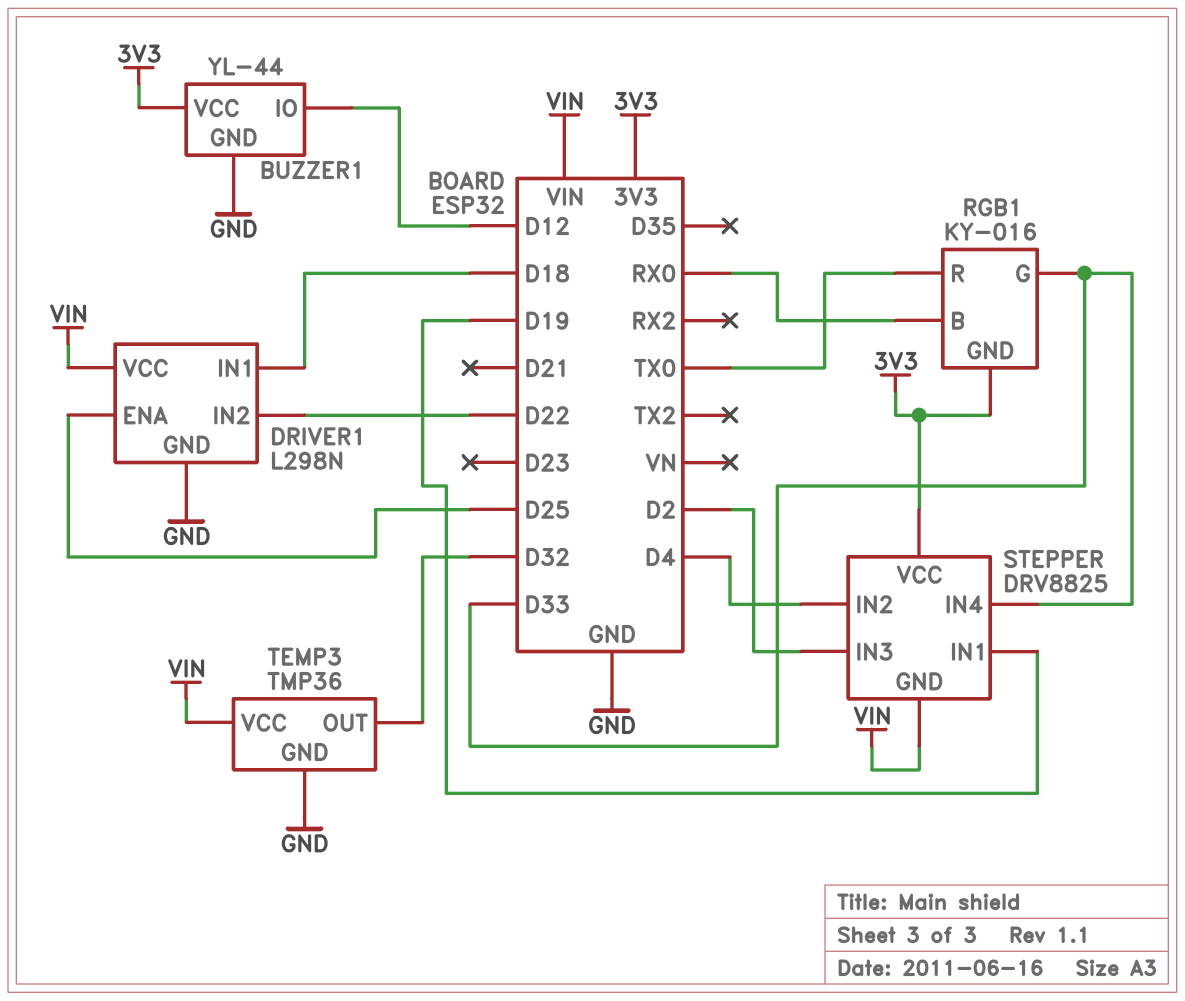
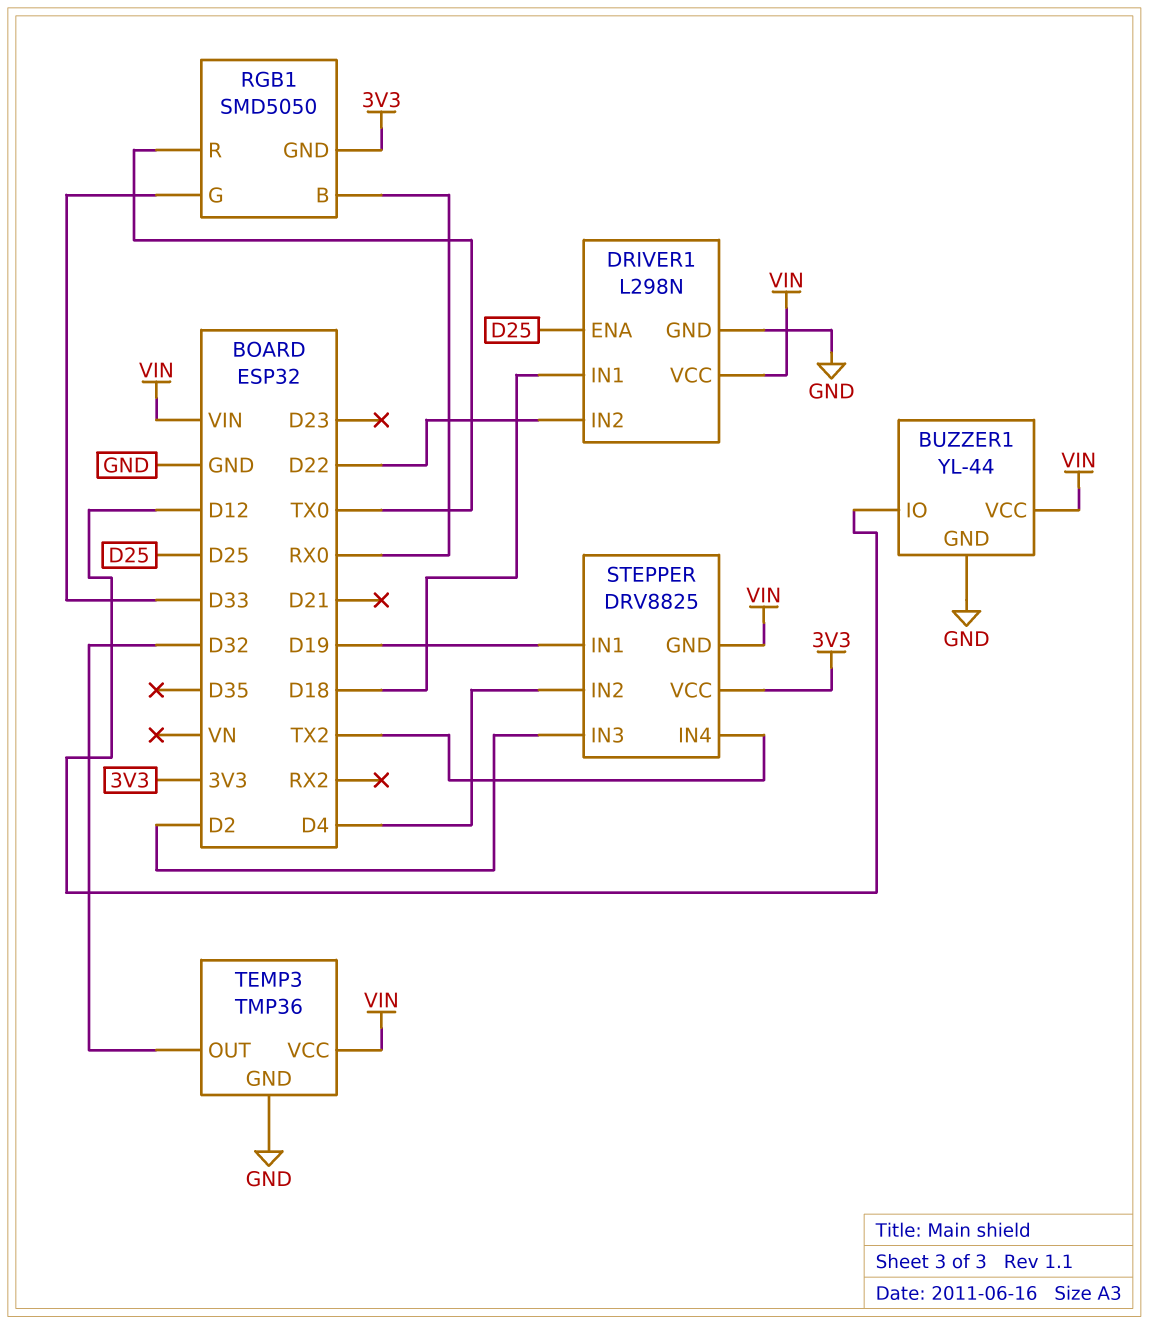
BUZZER1 pin VCC: 3V3 -> VIN
RGB1: KY-016 -> SMD5050
STEPPER pin IN4: D33 -> TX2

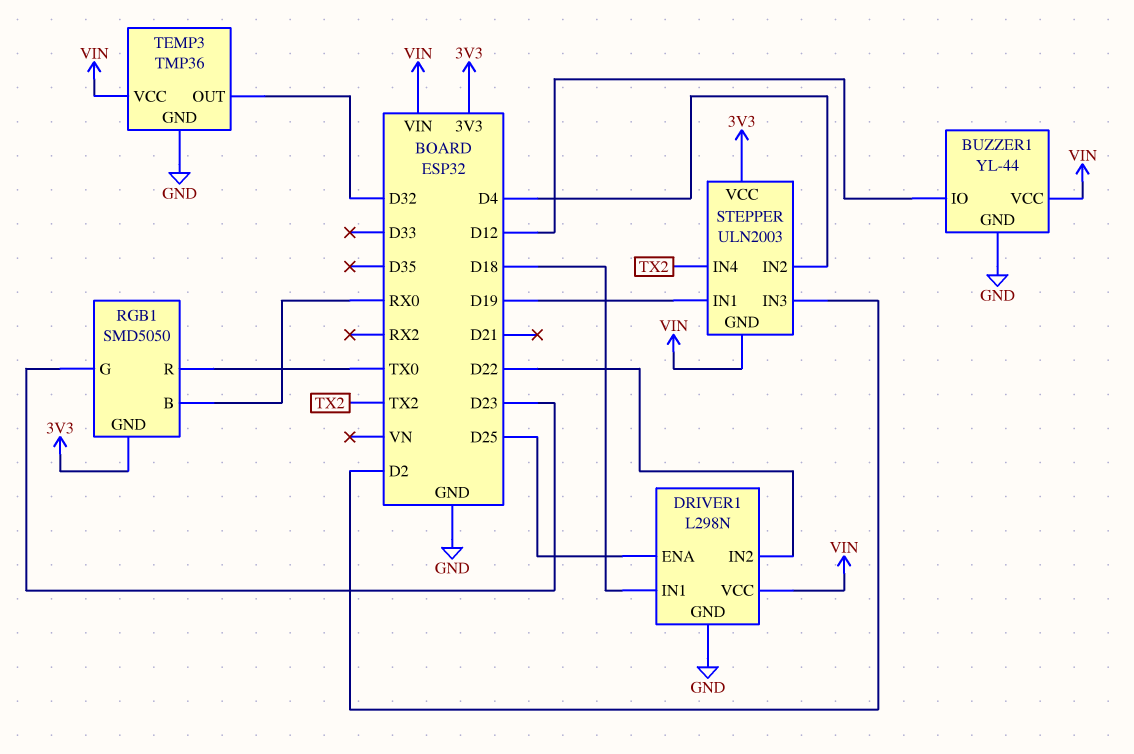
RGB1 pin G: D33 -> D23
STEPPER: DRV8825 -> ULN2003

